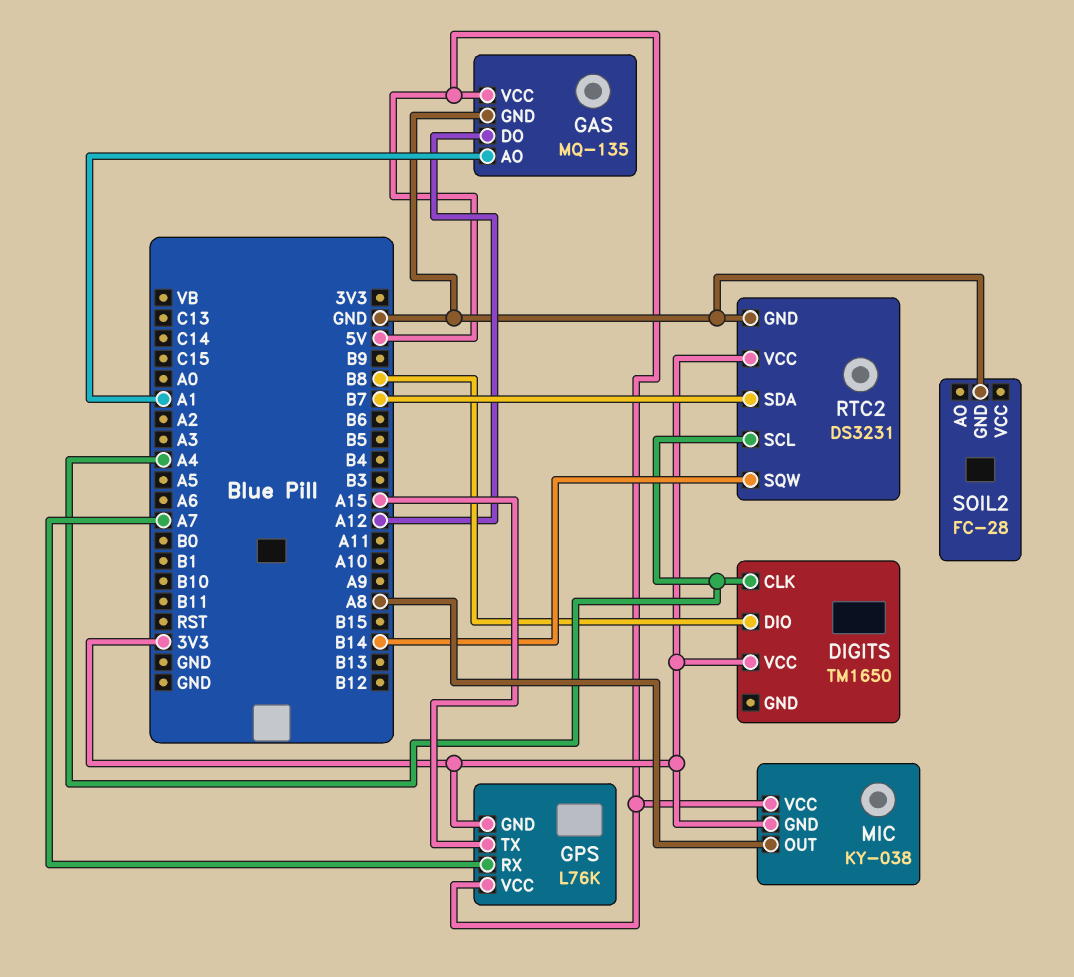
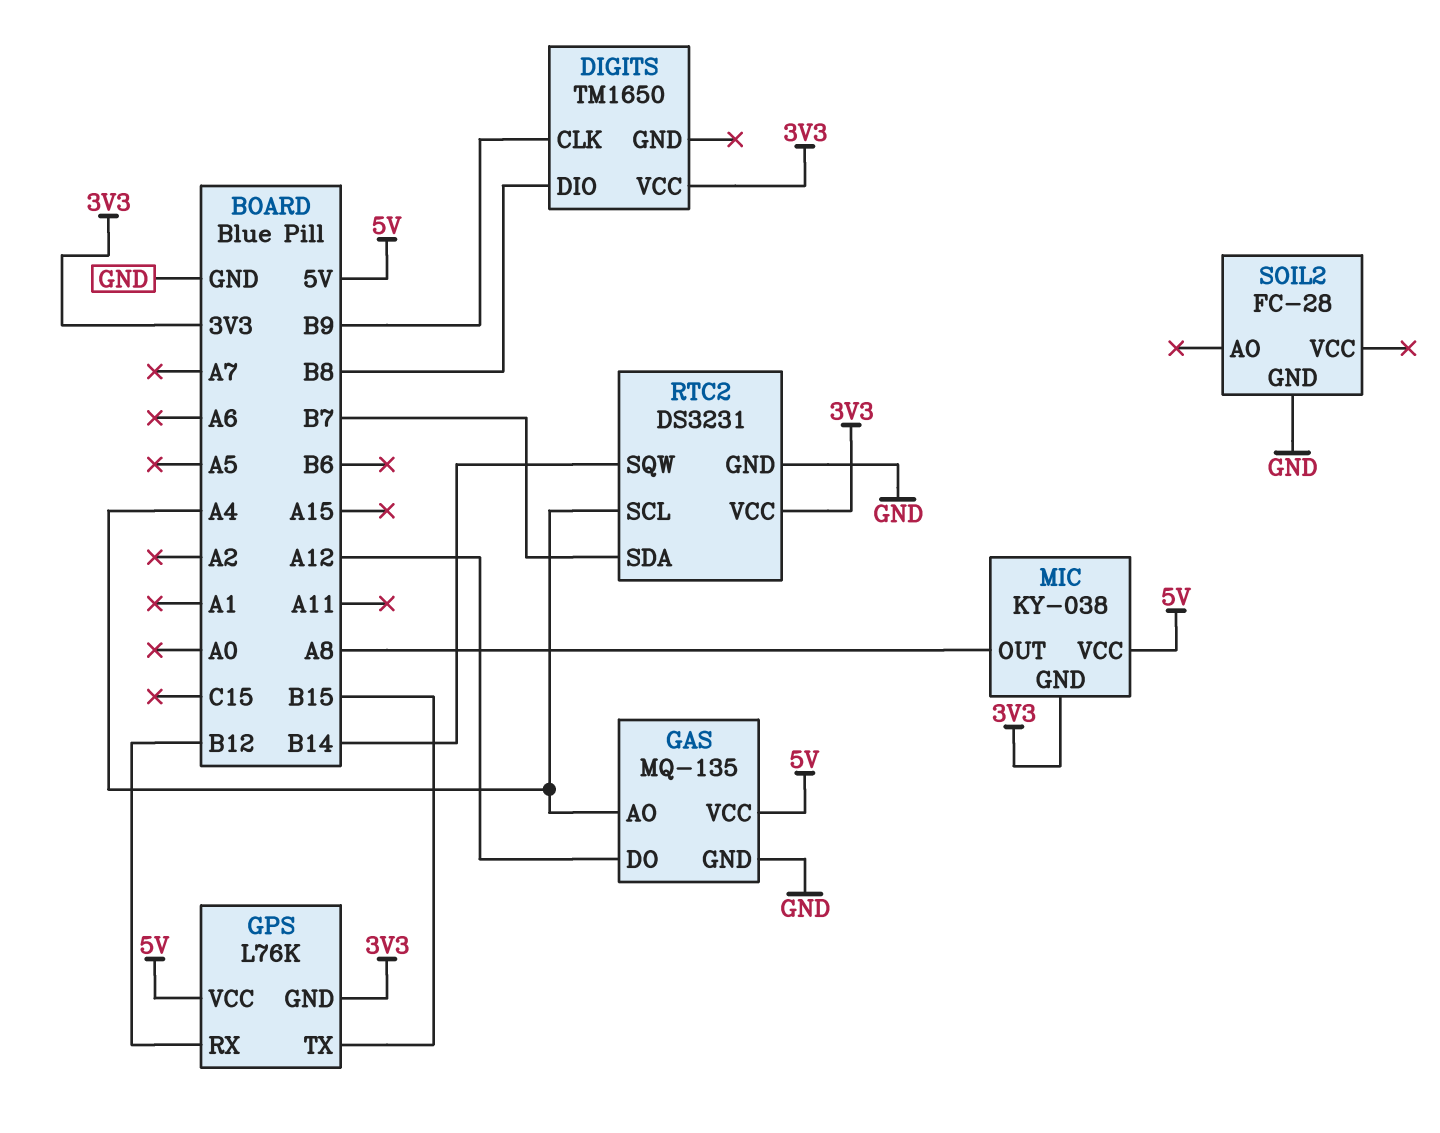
DIGITS pin CLK: A4 -> B9
GAS pin AO: A1 -> A4
GPS pin RX: A7 -> B12
GPS pin TX: A15 -> B15

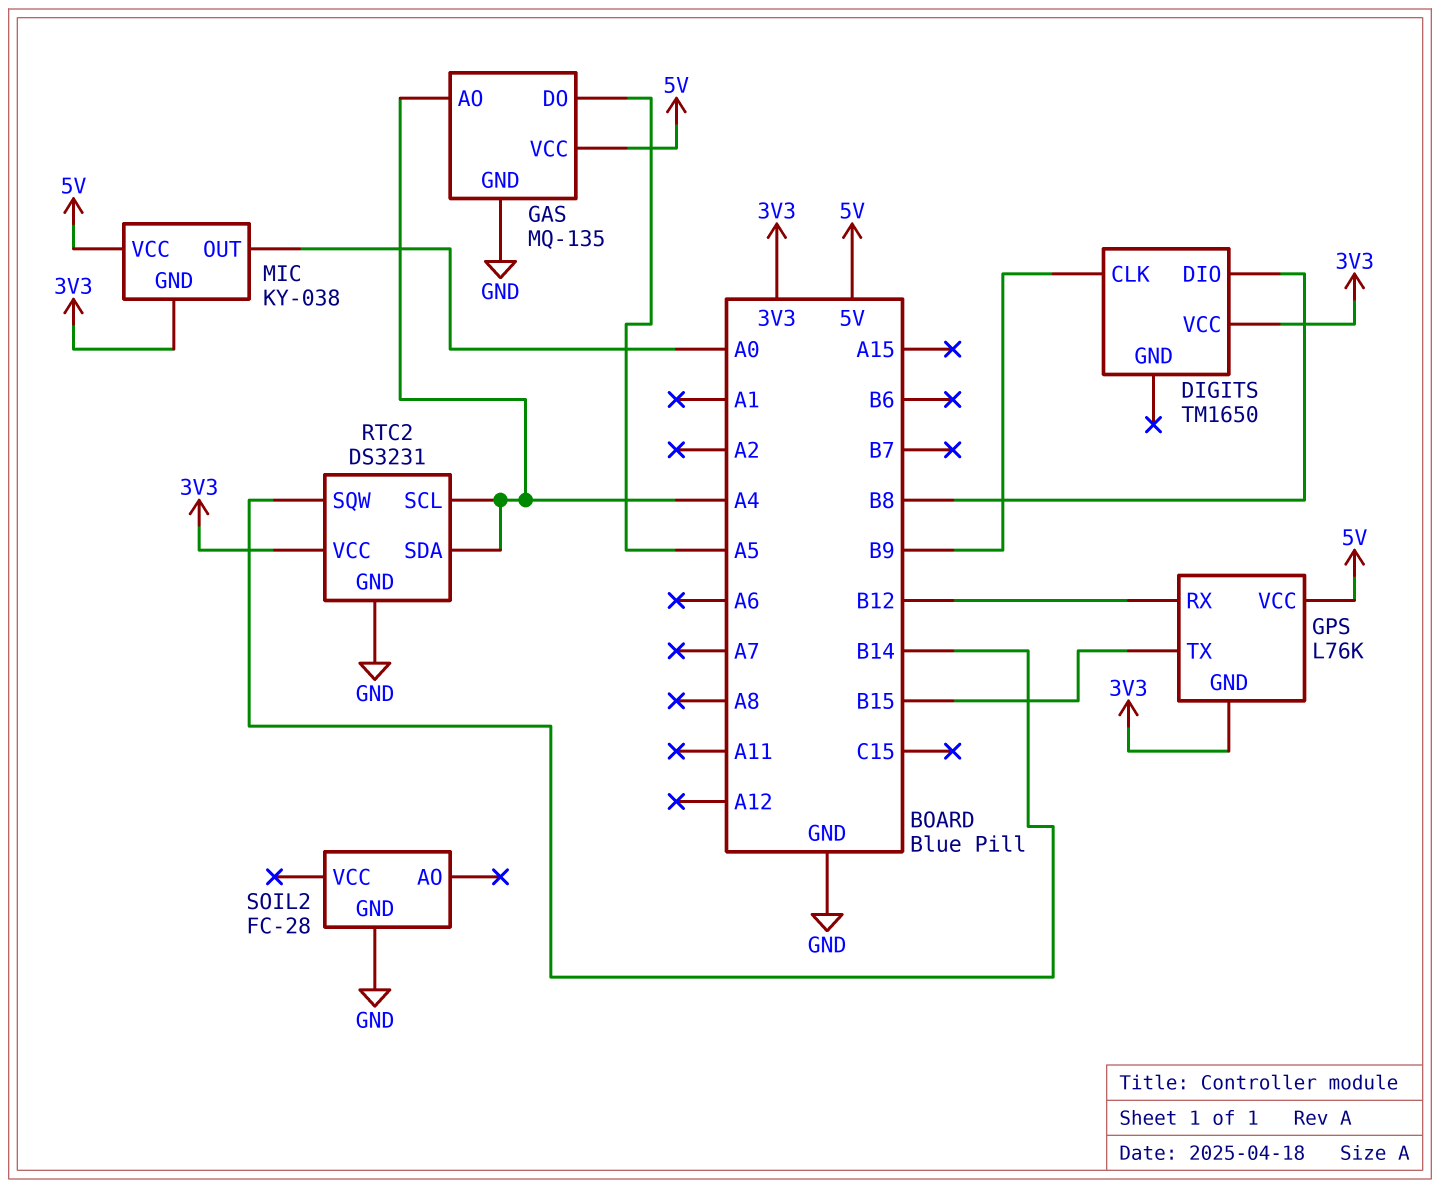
GAS pin DO: A12 -> A5
MIC pin OUT: A8 -> A0
RTC2 pin SDA: B7 -> A4

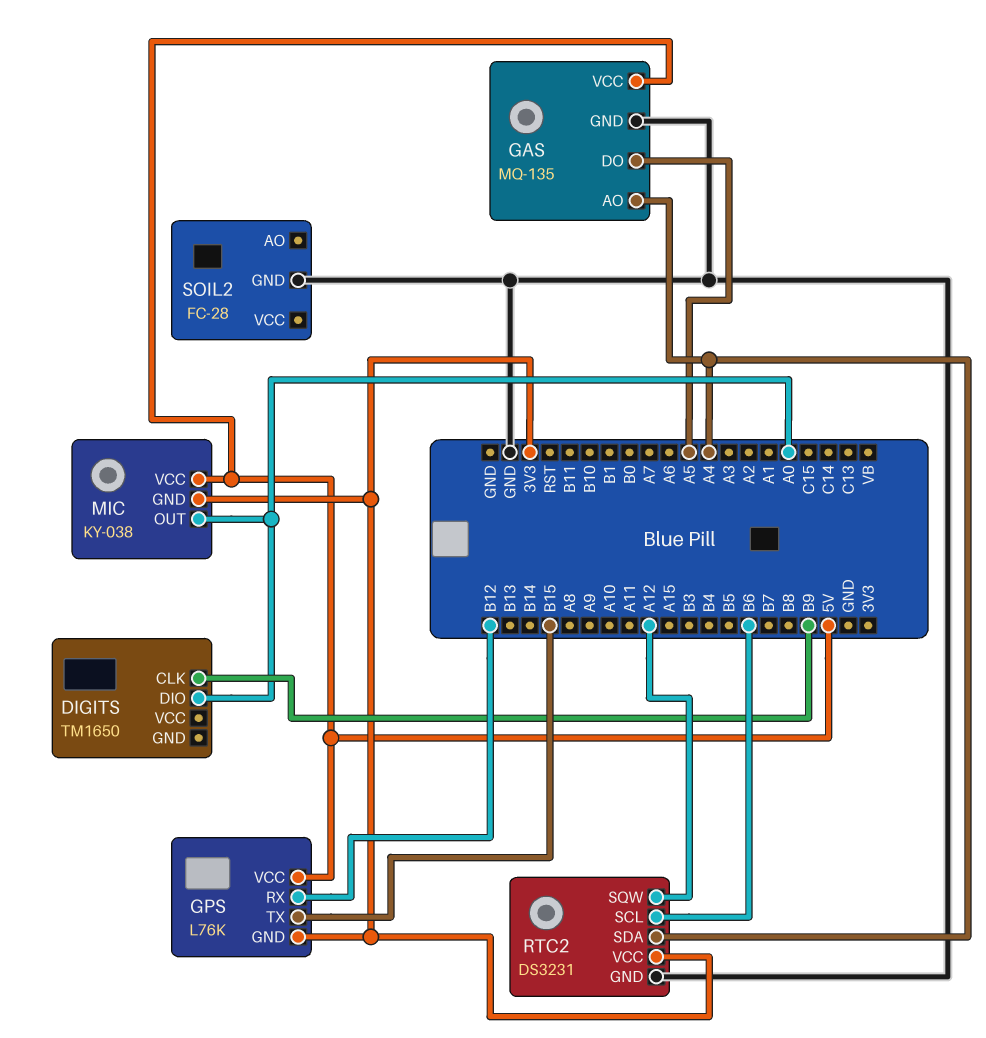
DIGITS pin DIO: B8 -> A0
DIGITS pin VCC: 3V3 -> none
RTC2 pin SCL: A4 -> B6
RTC2 pin SQW: B14 -> A12

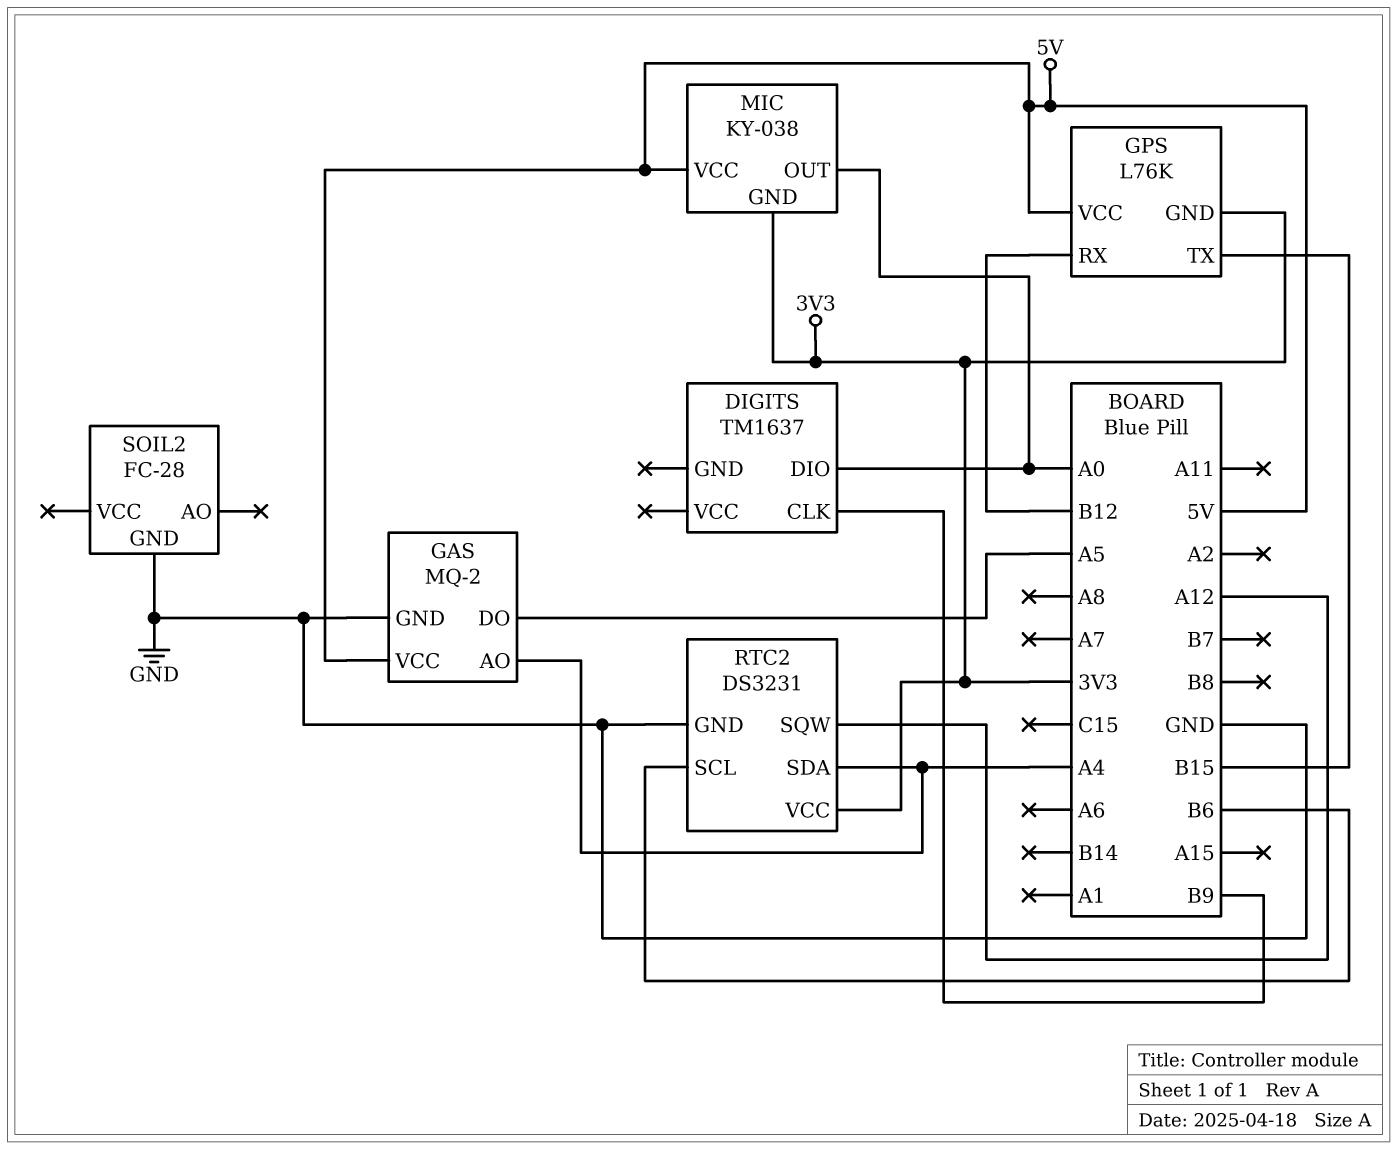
DIGITS: TM1650 -> TM1637
GAS: MQ-135 -> MQ-2

